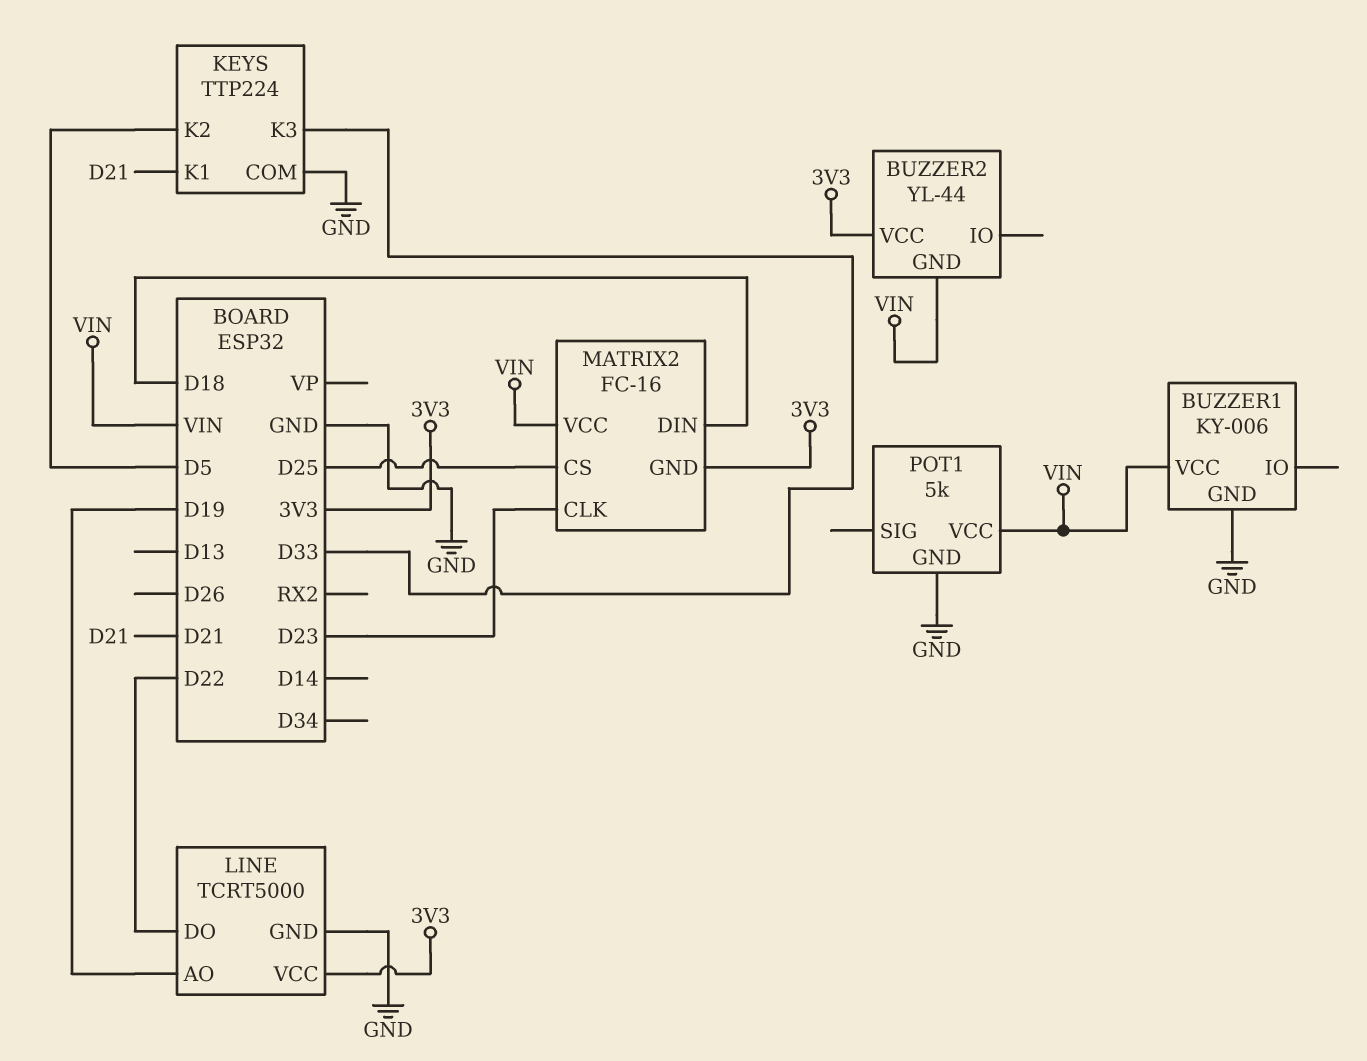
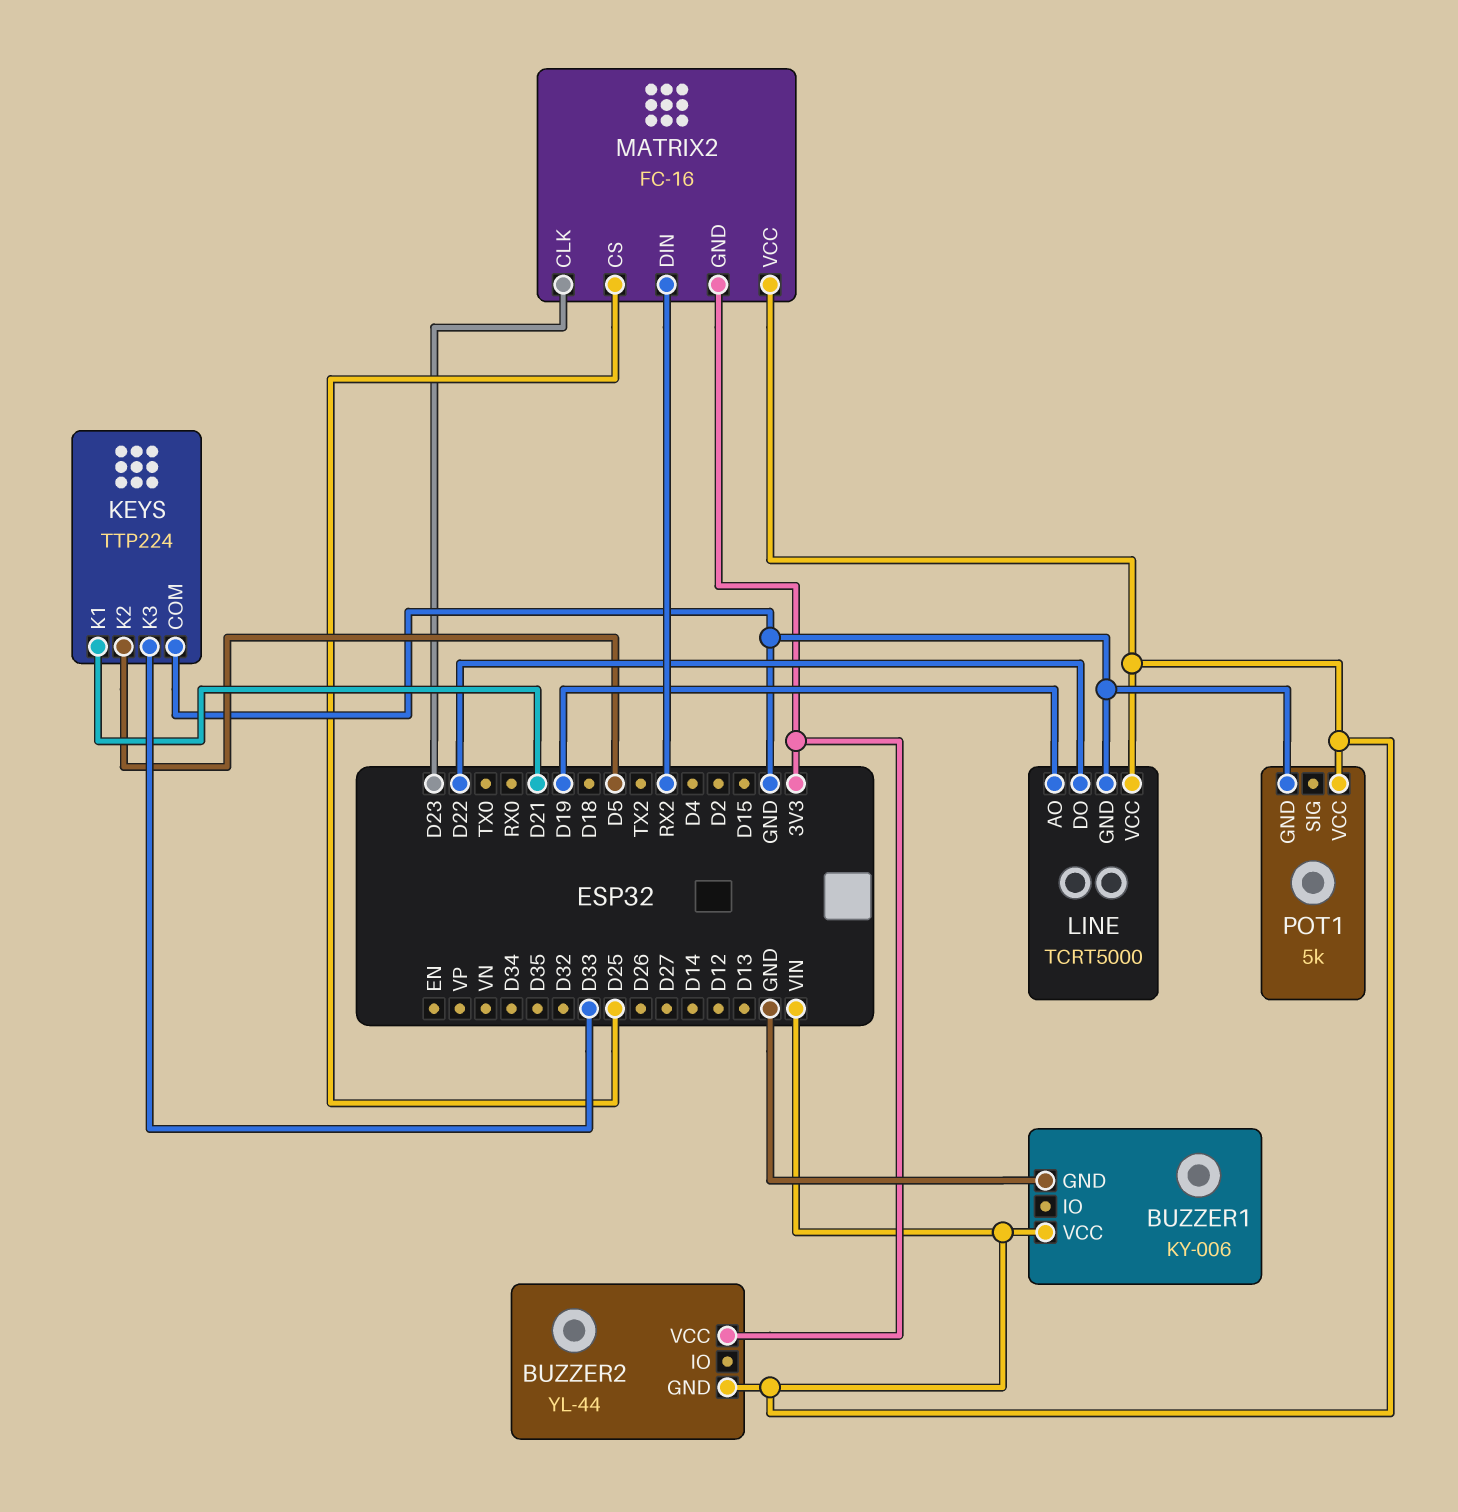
LINE pin VCC: 3V3 -> VIN
MATRIX2 pin DIN: D18 -> RX2

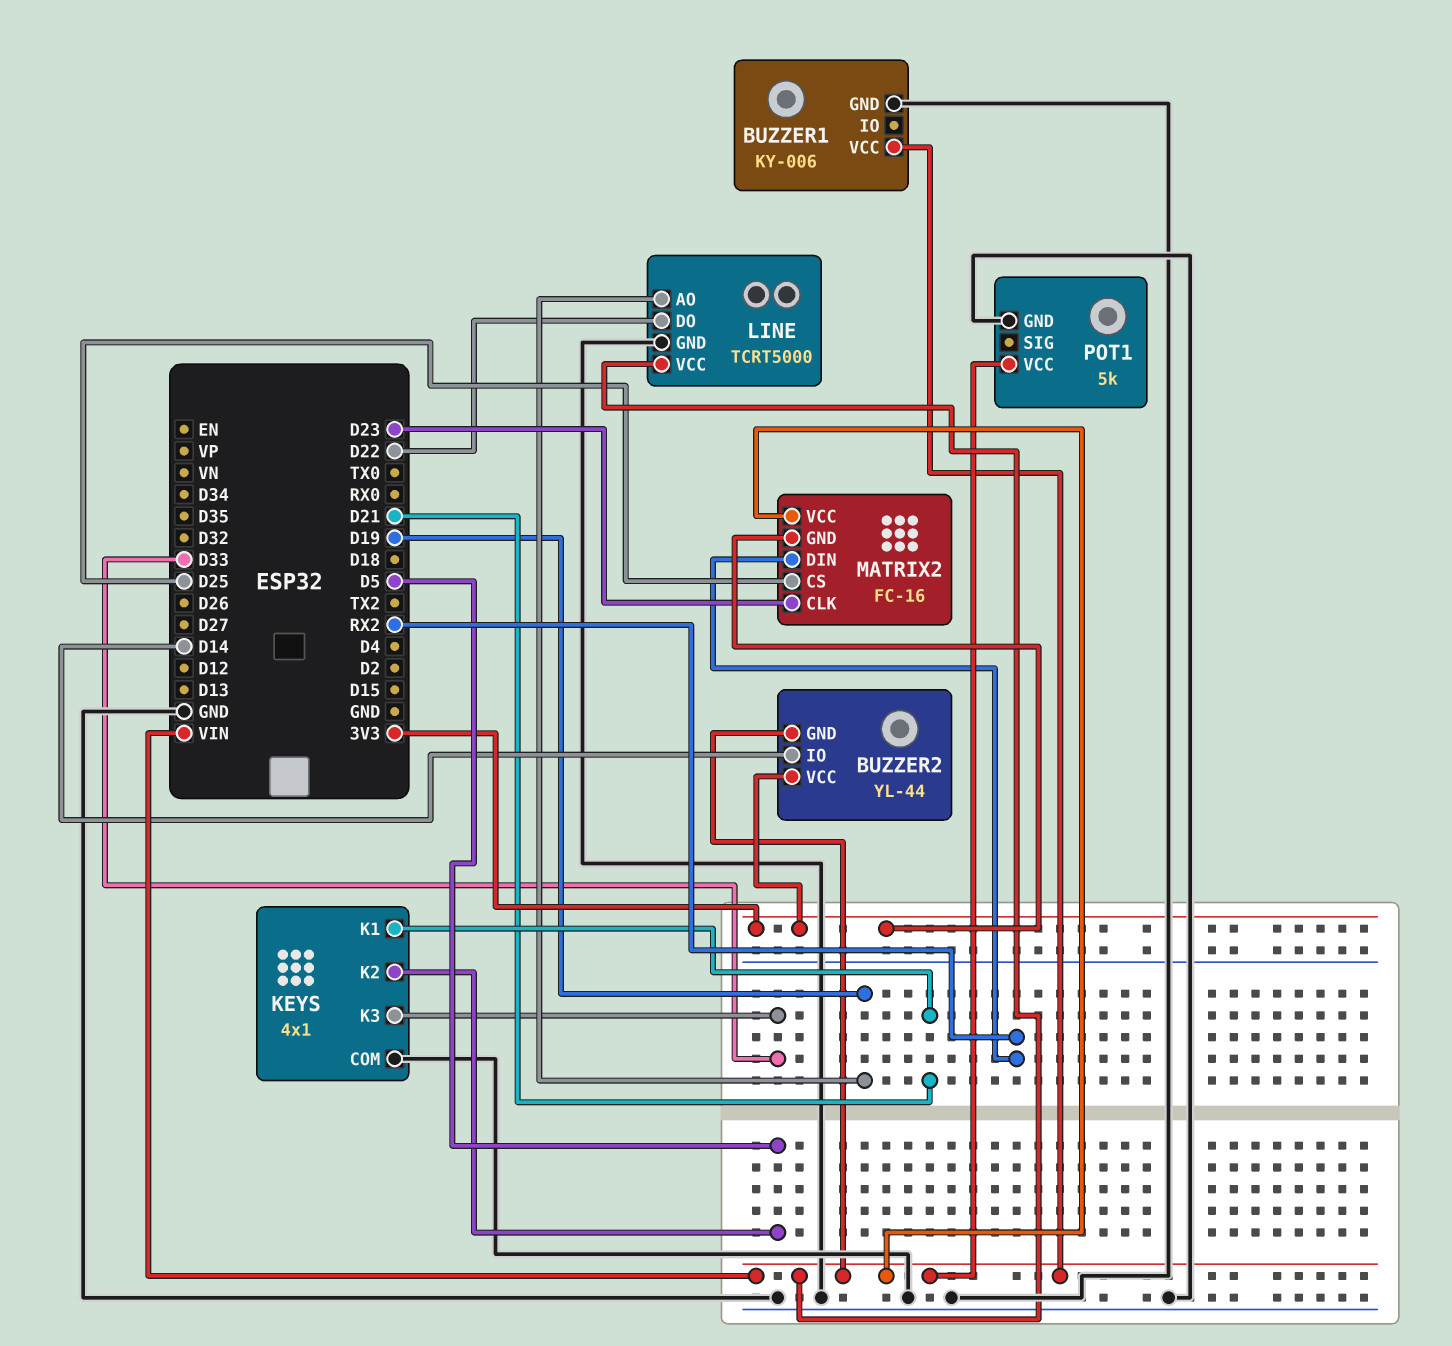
BUZZER2 pin IO: none -> D14
KEYS: TTP224 -> 4x1

